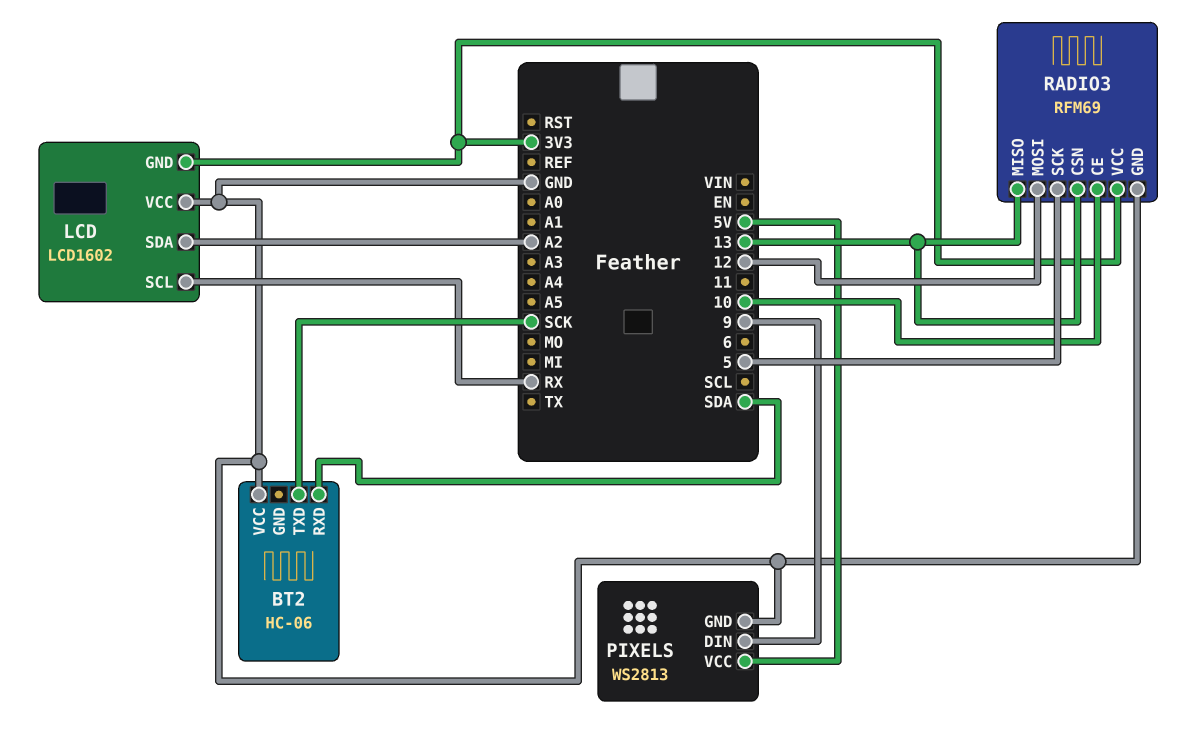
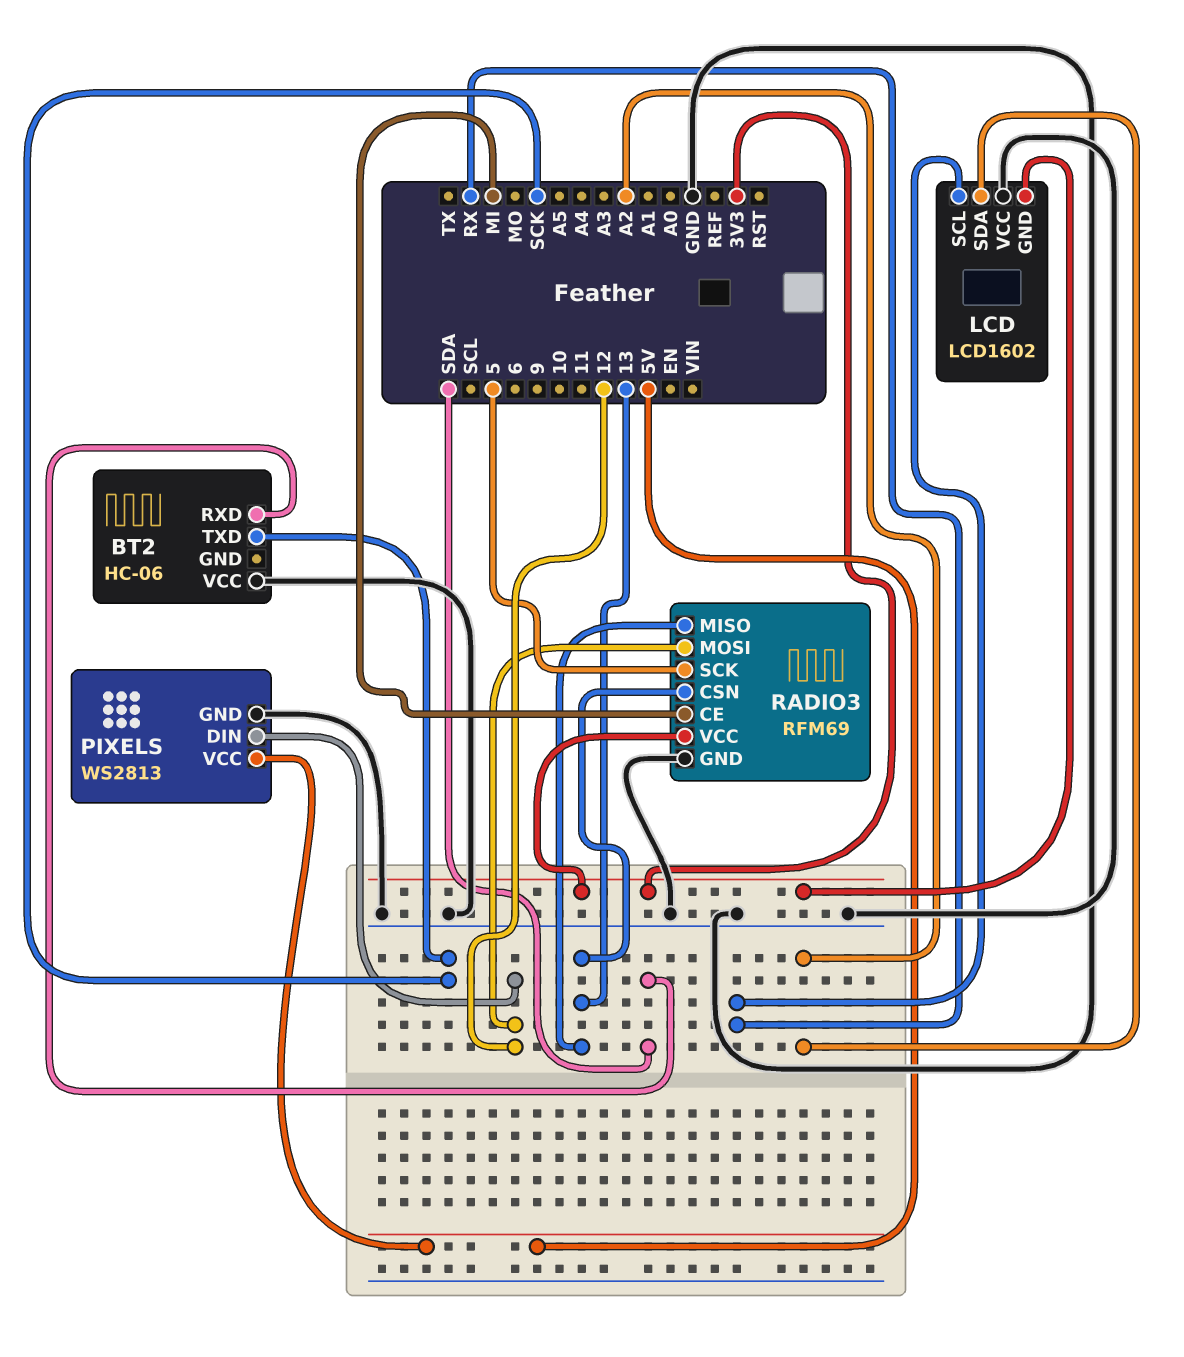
PIXELS pin DIN: 9 -> 12
RADIO3 pin CE: 10 -> MI

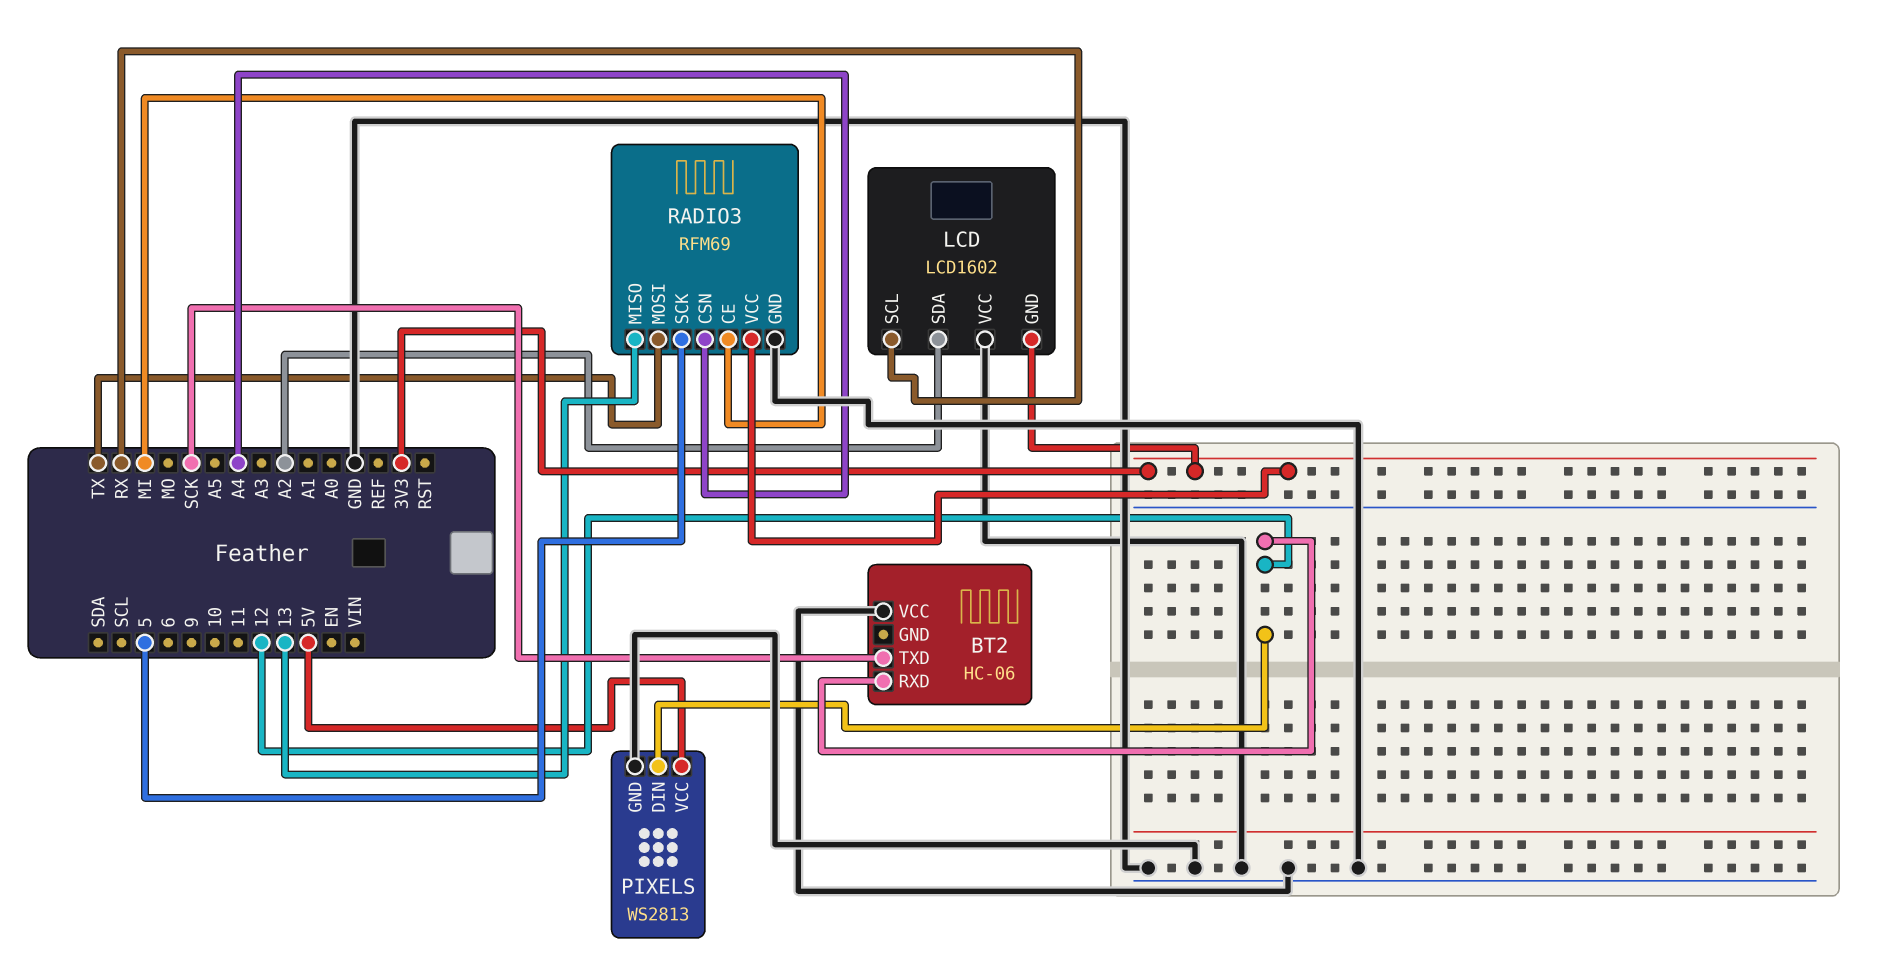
BT2 pin RXD: SDA -> 12
RADIO3 pin CSN: 13 -> A4
RADIO3 pin MOSI: 12 -> TX

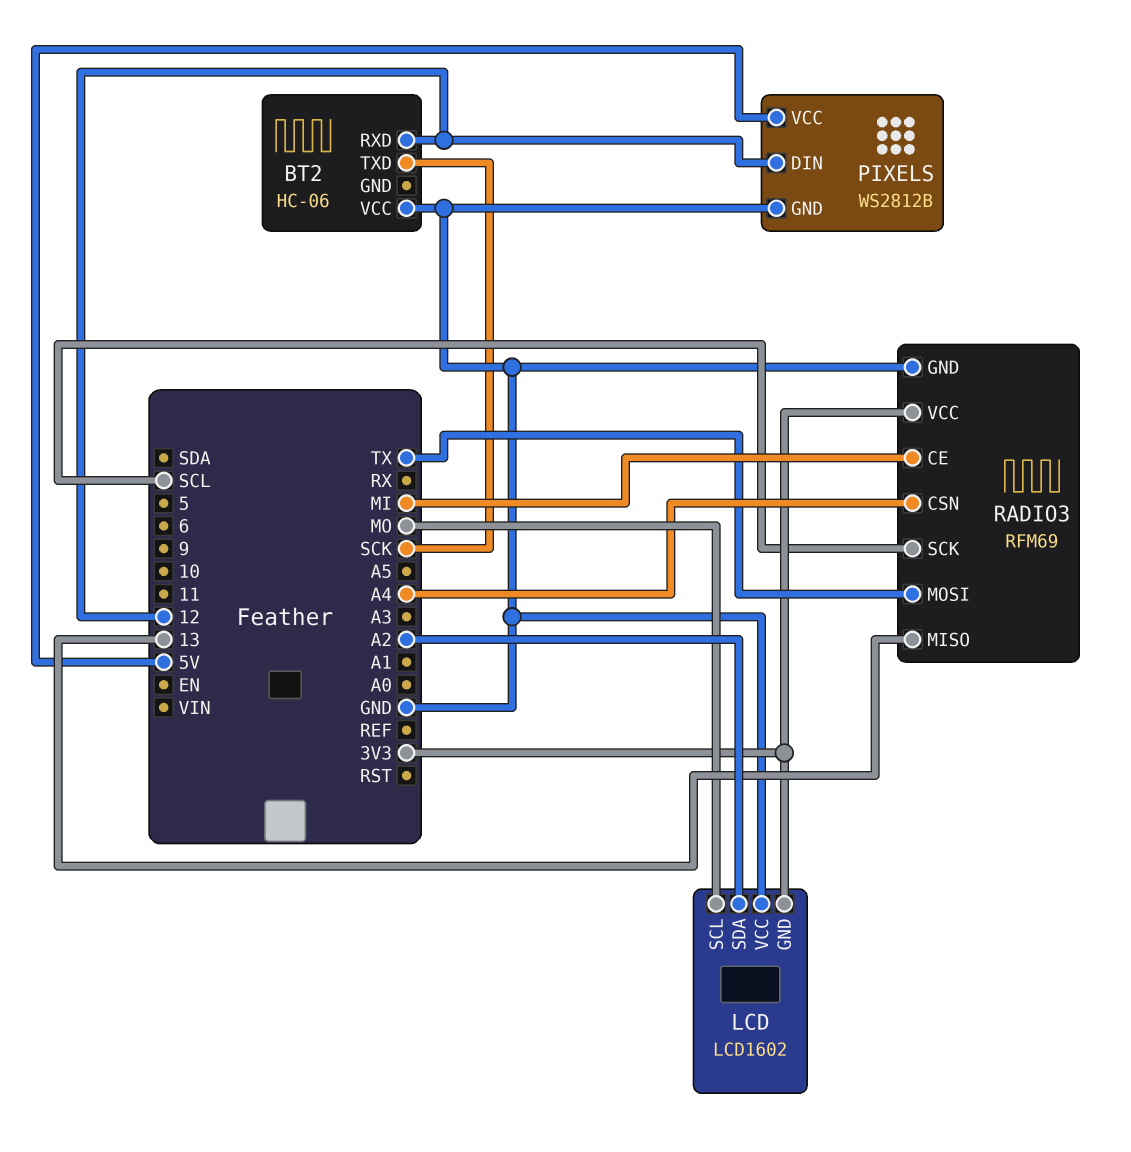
LCD pin SCL: RX -> MO
PIXELS: WS2813 -> WS2812B
RADIO3 pin SCK: 5 -> SCL

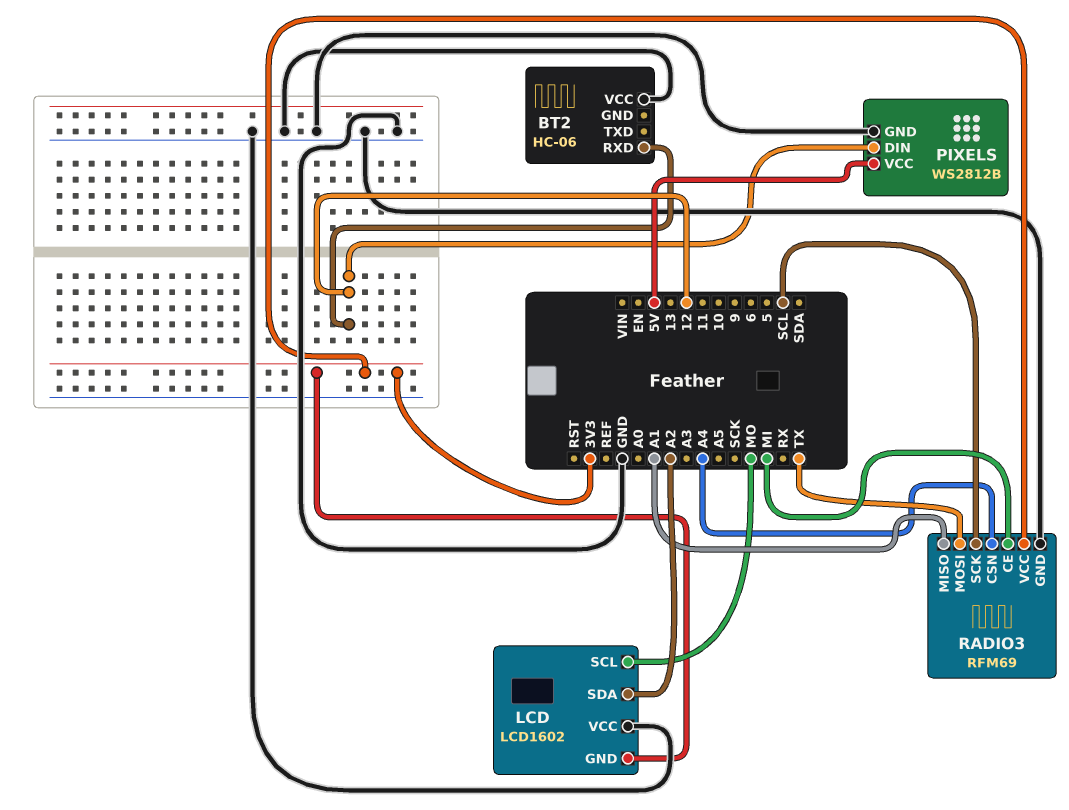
BT2 pin TXD: SCK -> none
RADIO3 pin MISO: 13 -> A1

